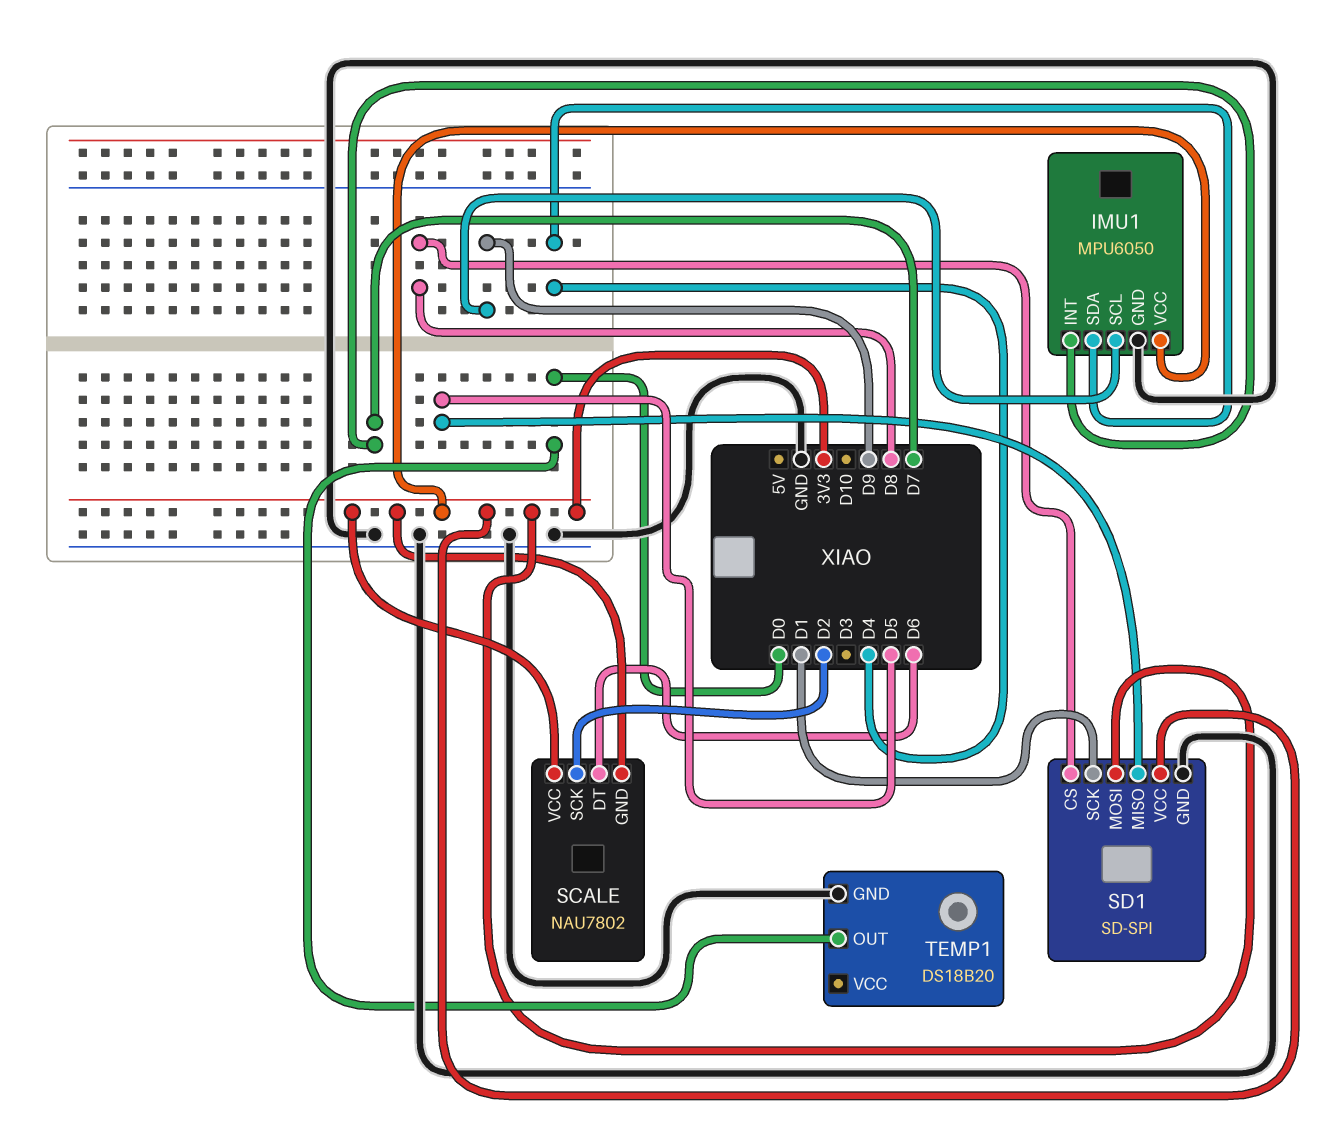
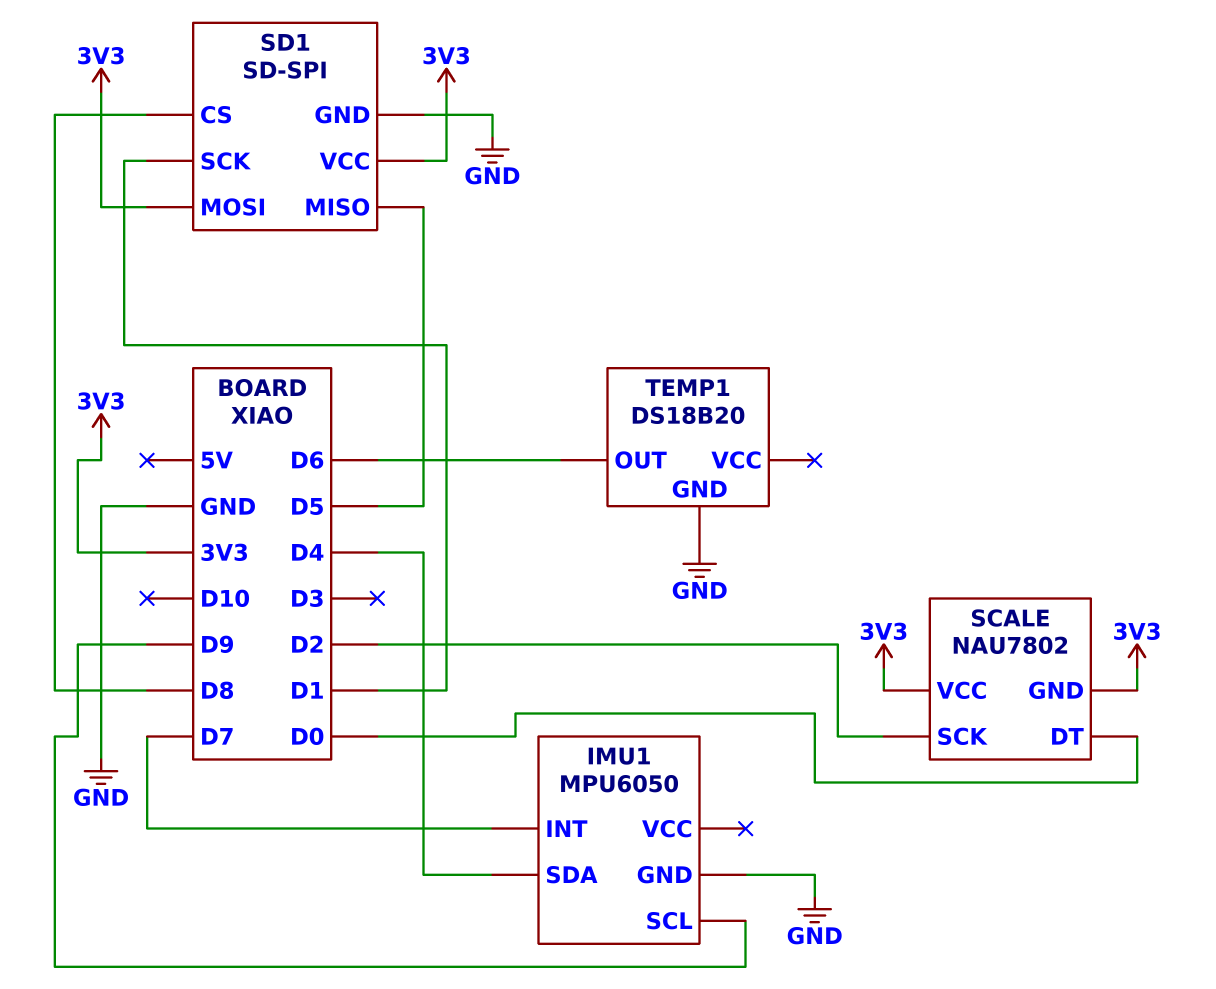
IMU1 pin VCC: 3V3 -> none
SCALE pin DT: D6 -> D0
TEMP1 pin OUT: D0 -> D6

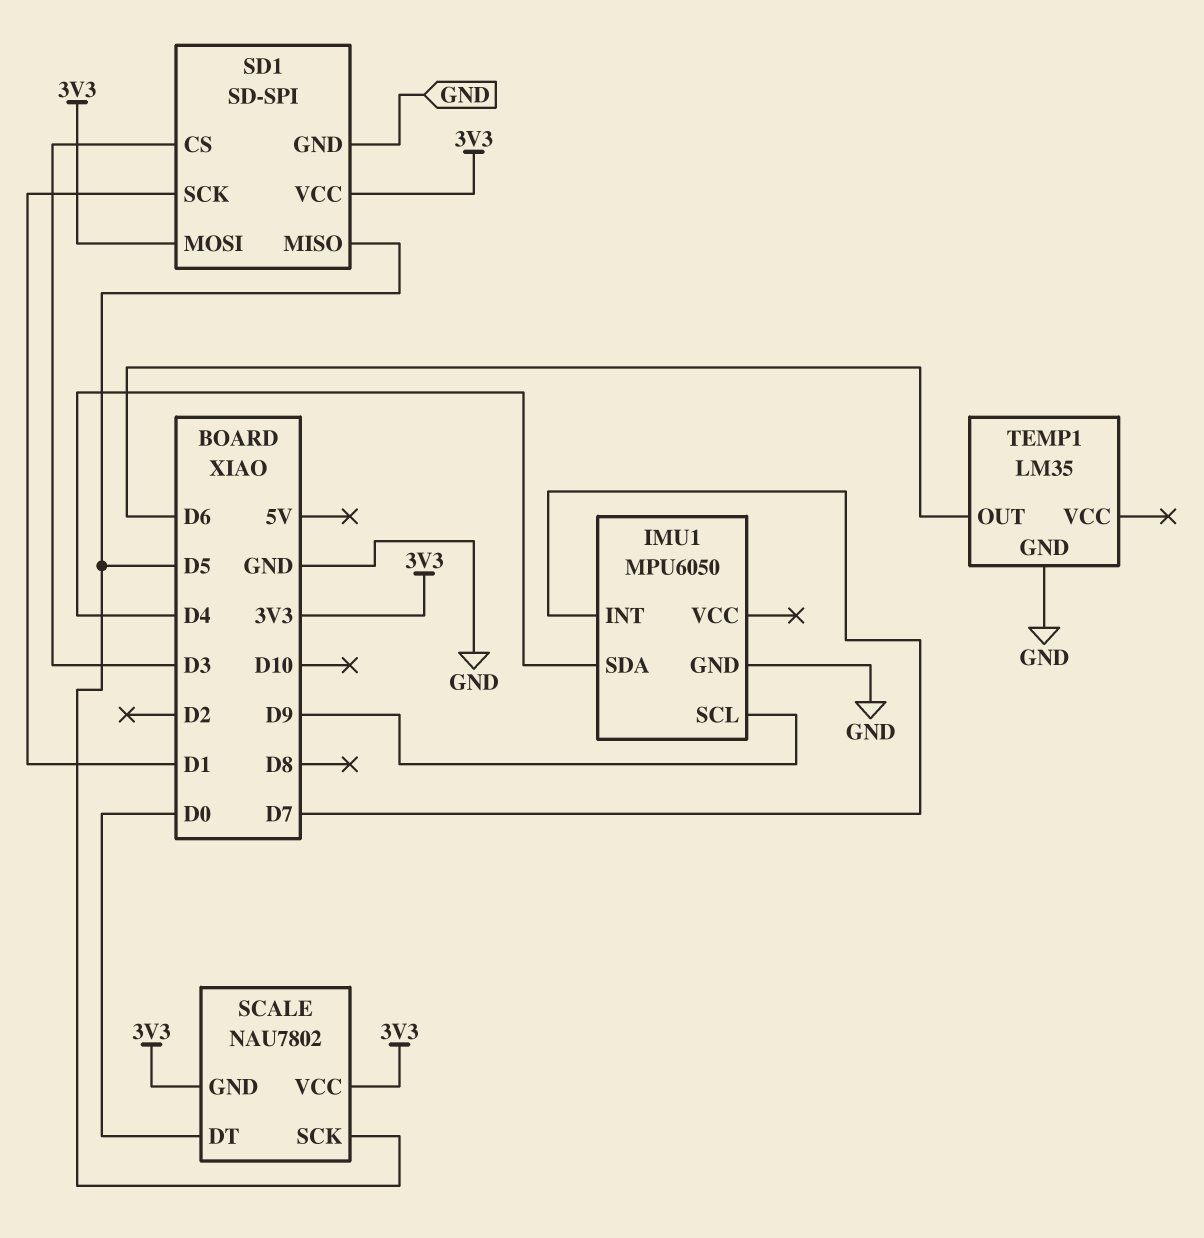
SCALE pin SCK: D2 -> D5
SD1 pin CS: D8 -> D3
TEMP1: DS18B20 -> LM35

